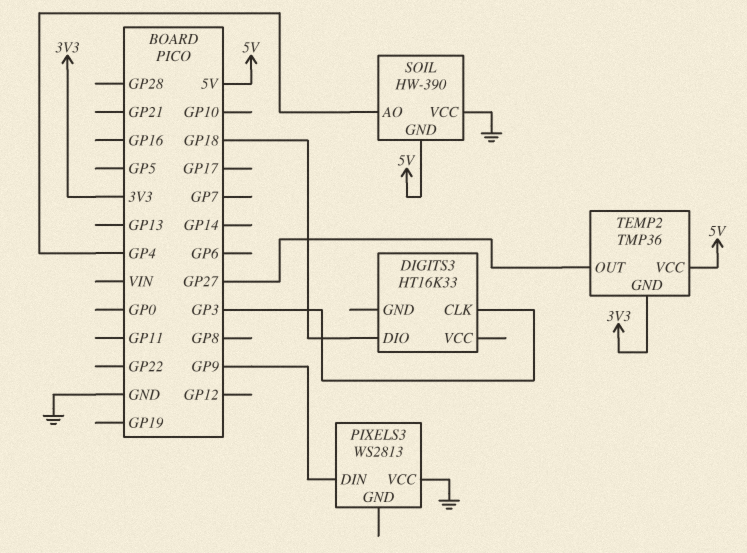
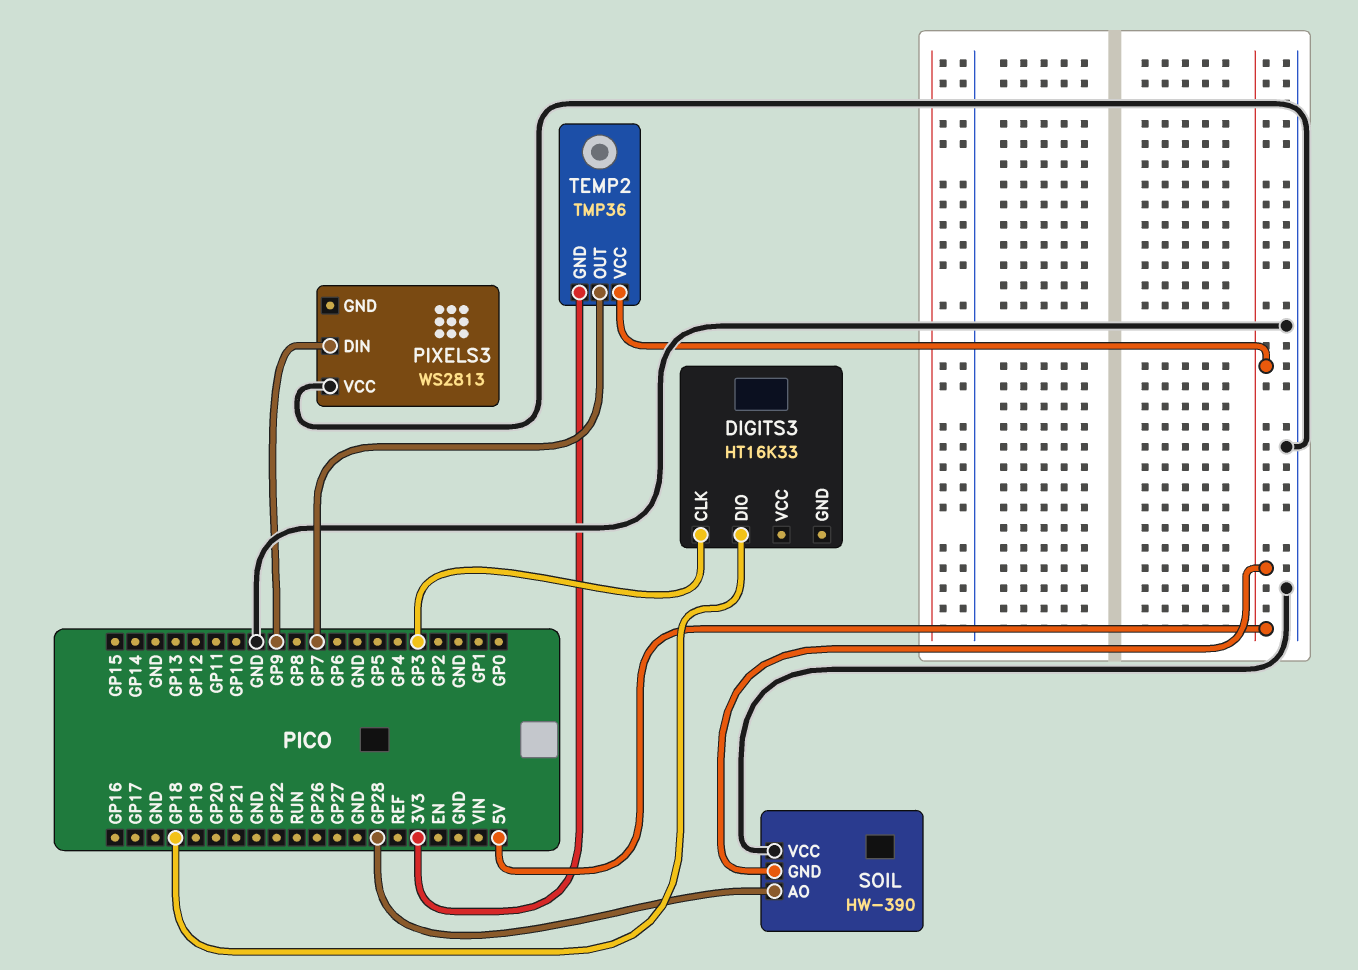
SOIL pin AO: GP4 -> GP28
TEMP2 pin OUT: GP27 -> GP7

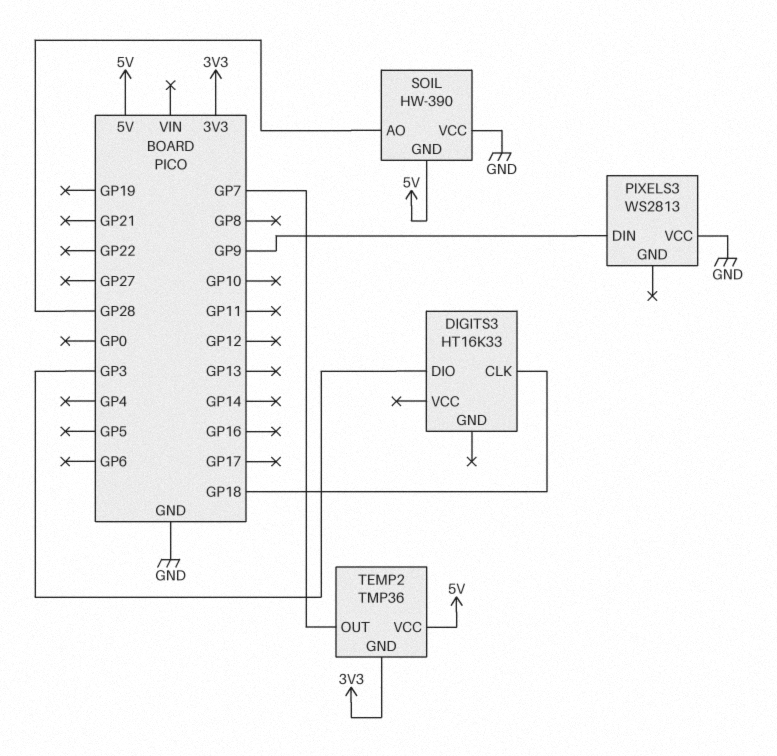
DIGITS3 pin CLK: GP3 -> GP18
DIGITS3 pin DIO: GP18 -> GP3

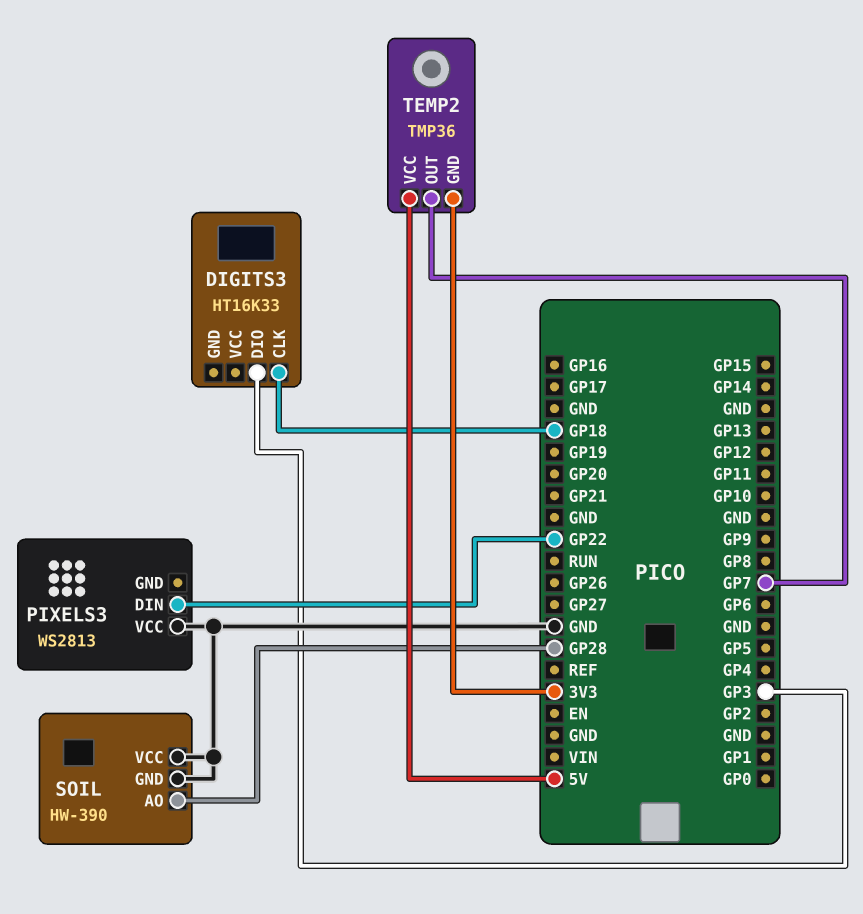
PIXELS3 pin DIN: GP9 -> GP22
SOIL pin GND: 5V -> GND

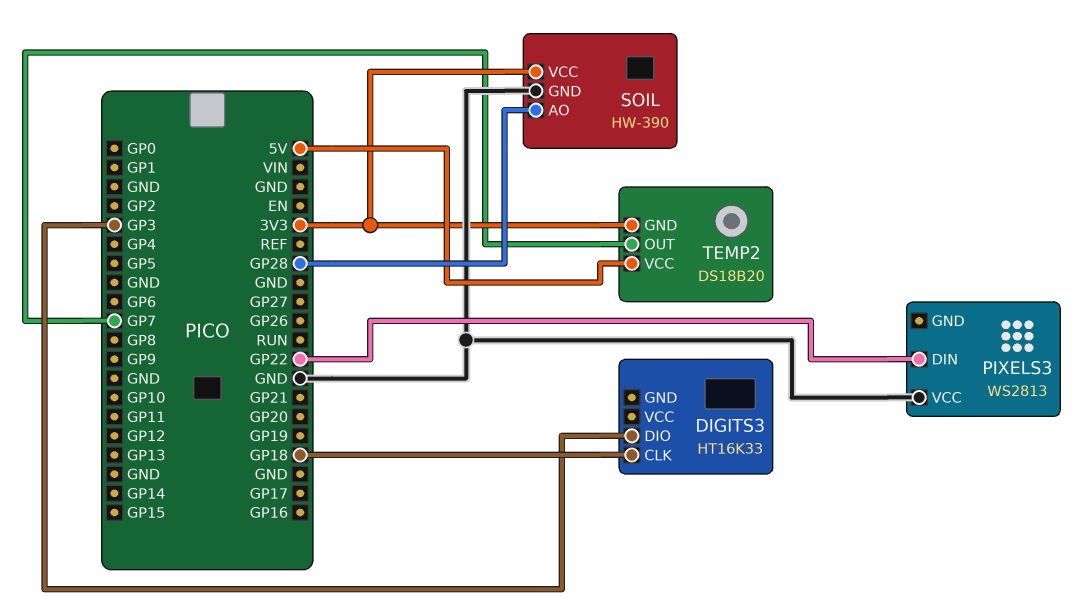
SOIL pin VCC: GND -> 3V3
TEMP2: TMP36 -> DS18B20

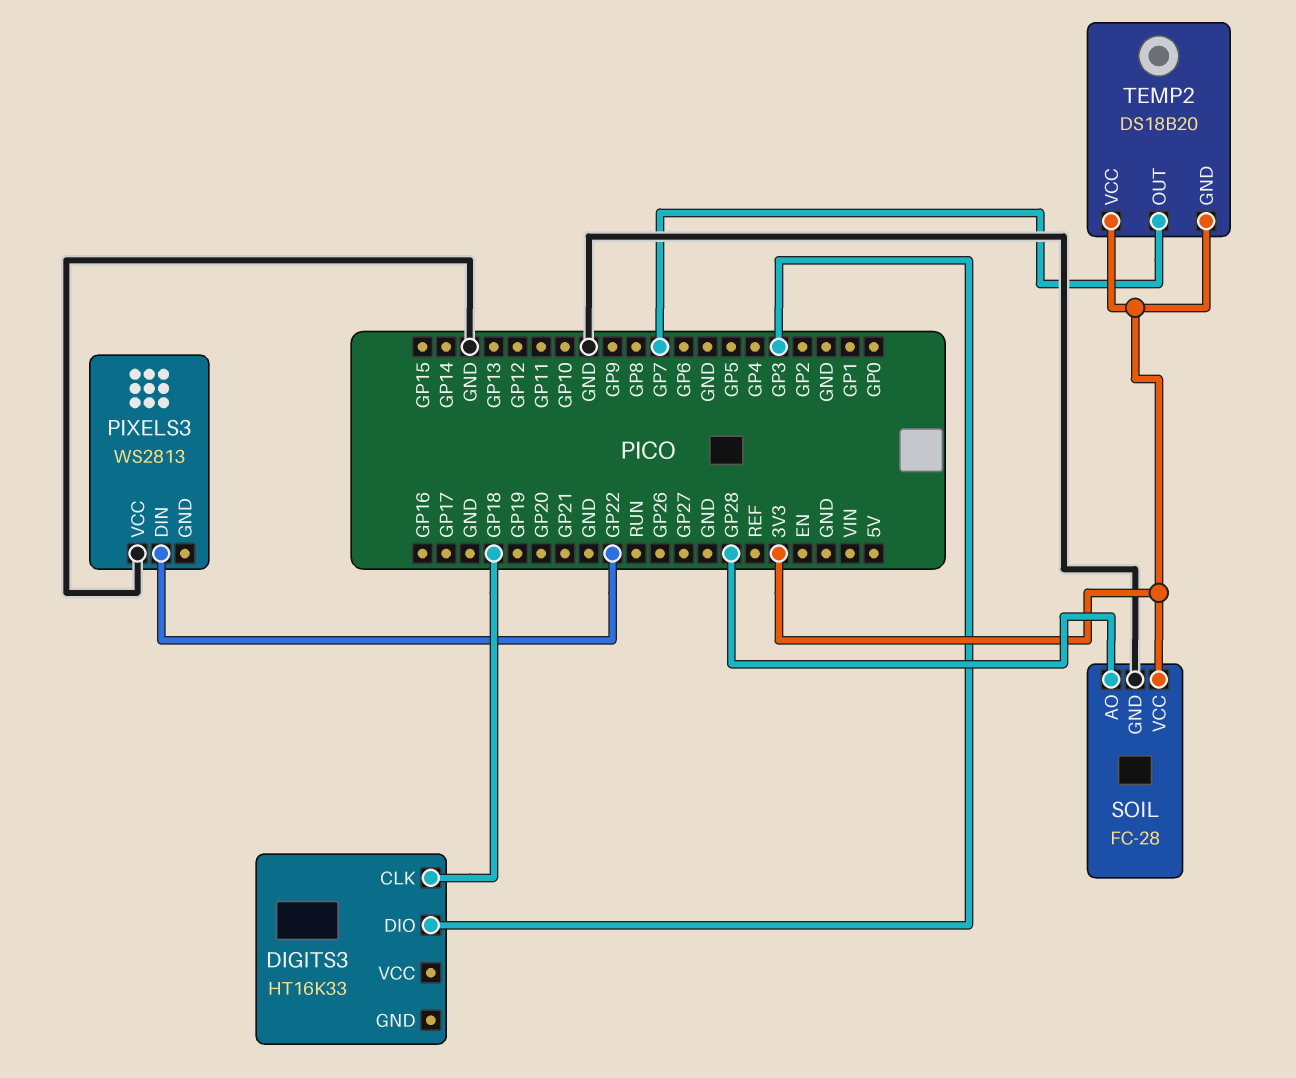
SOIL: HW-390 -> FC-28
TEMP2 pin VCC: 5V -> 3V3

